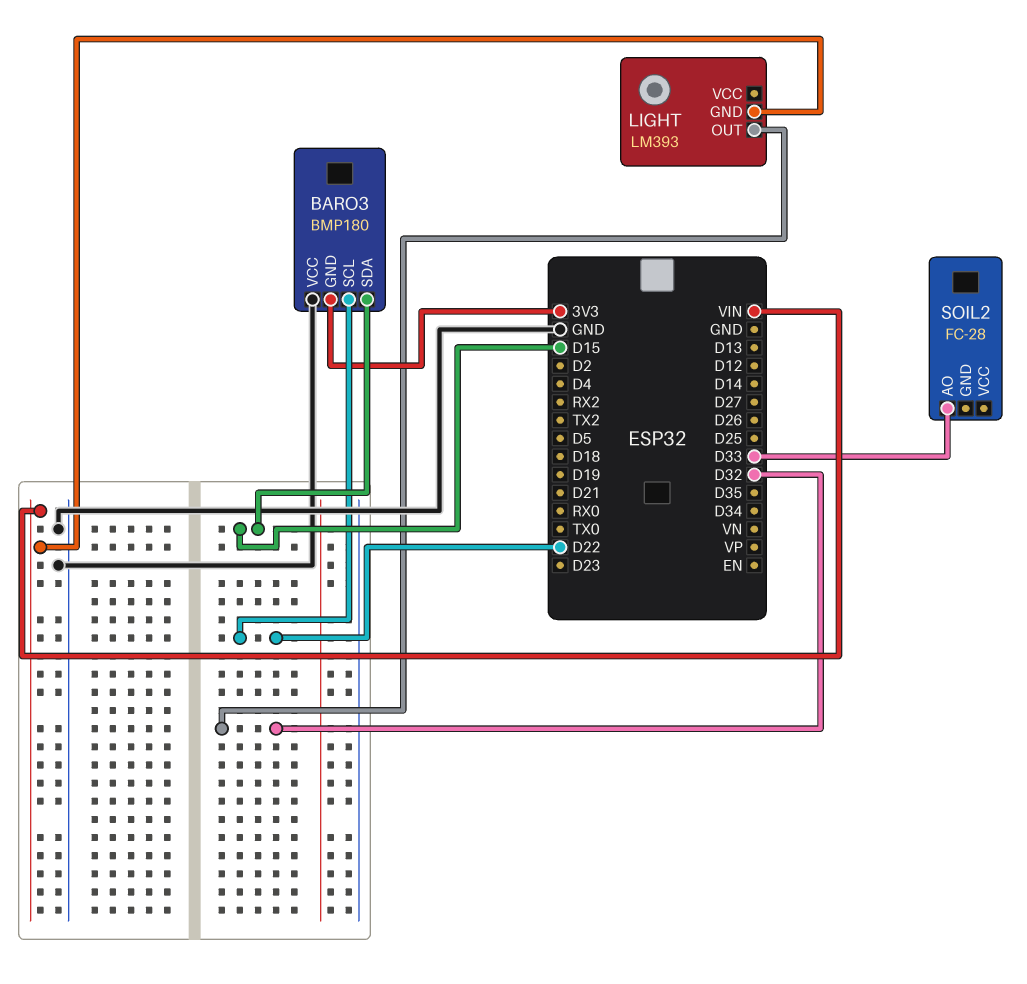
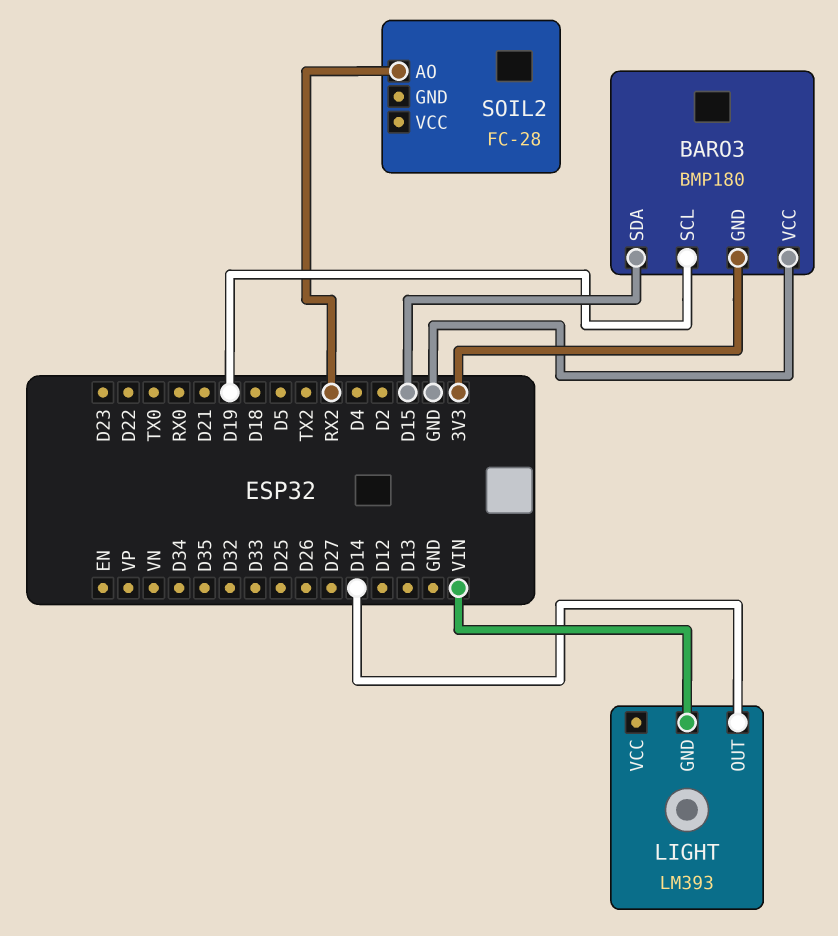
BARO3 pin SCL: D22 -> D19
LIGHT pin OUT: D32 -> D14
SOIL2 pin AO: D33 -> RX2

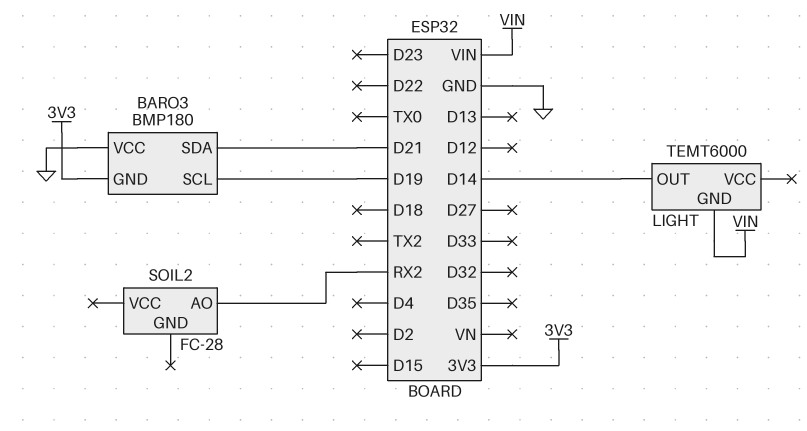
BARO3 pin SDA: D15 -> D21
LIGHT: LM393 -> TEMT6000

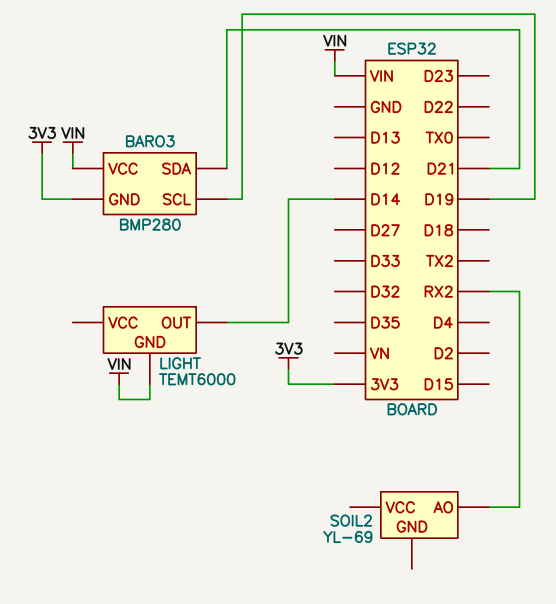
BARO3: BMP180 -> BMP280
BARO3 pin VCC: GND -> VIN
SOIL2: FC-28 -> YL-69

